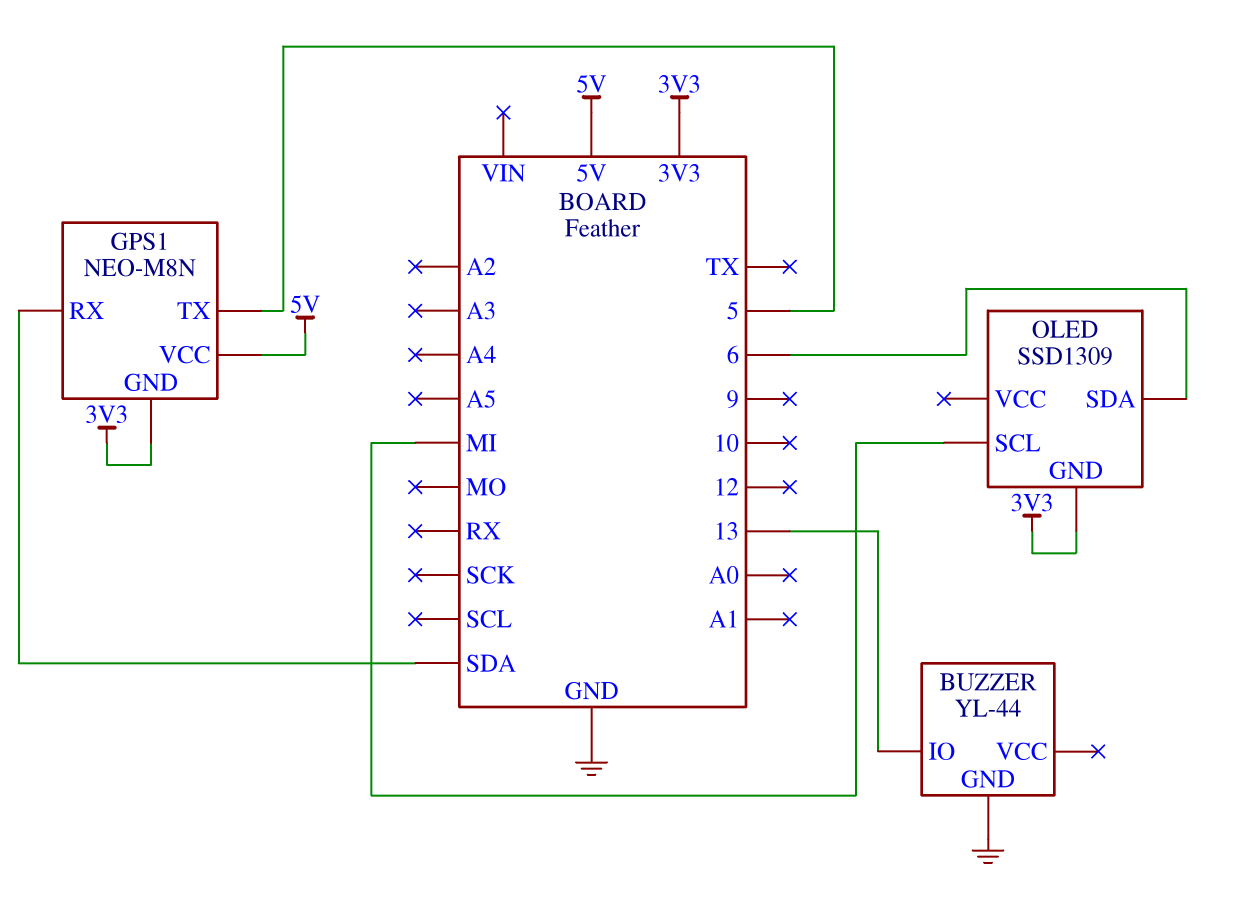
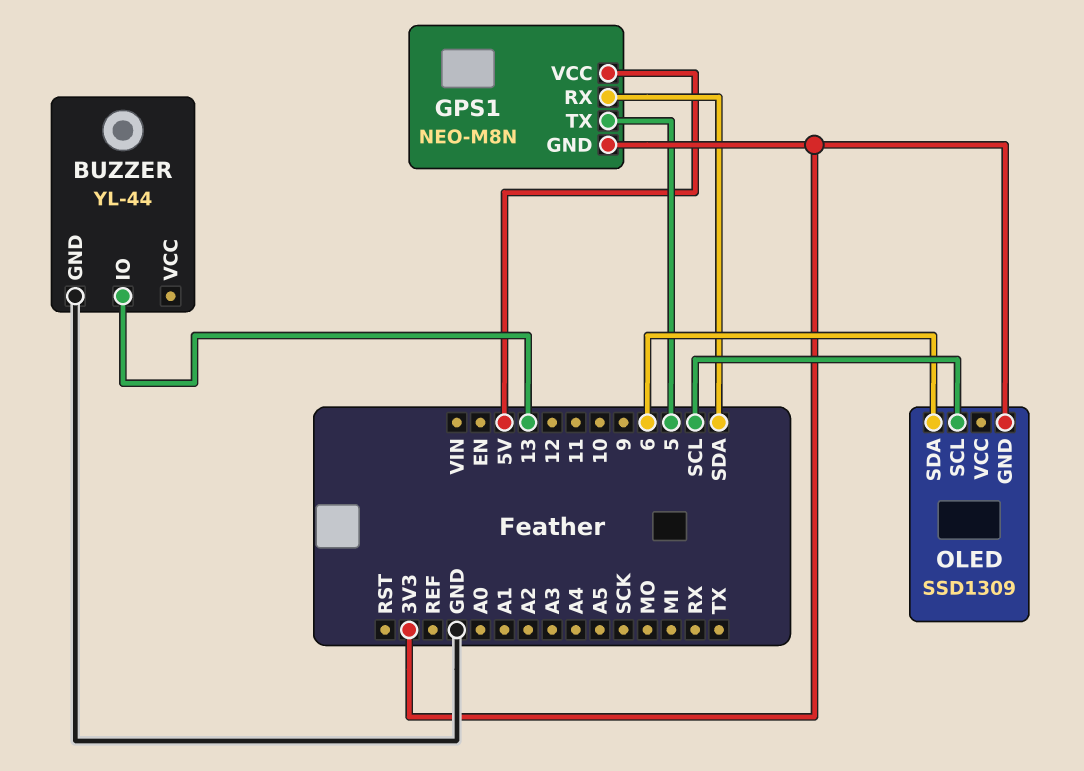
OLED pin SCL: MI -> SCL

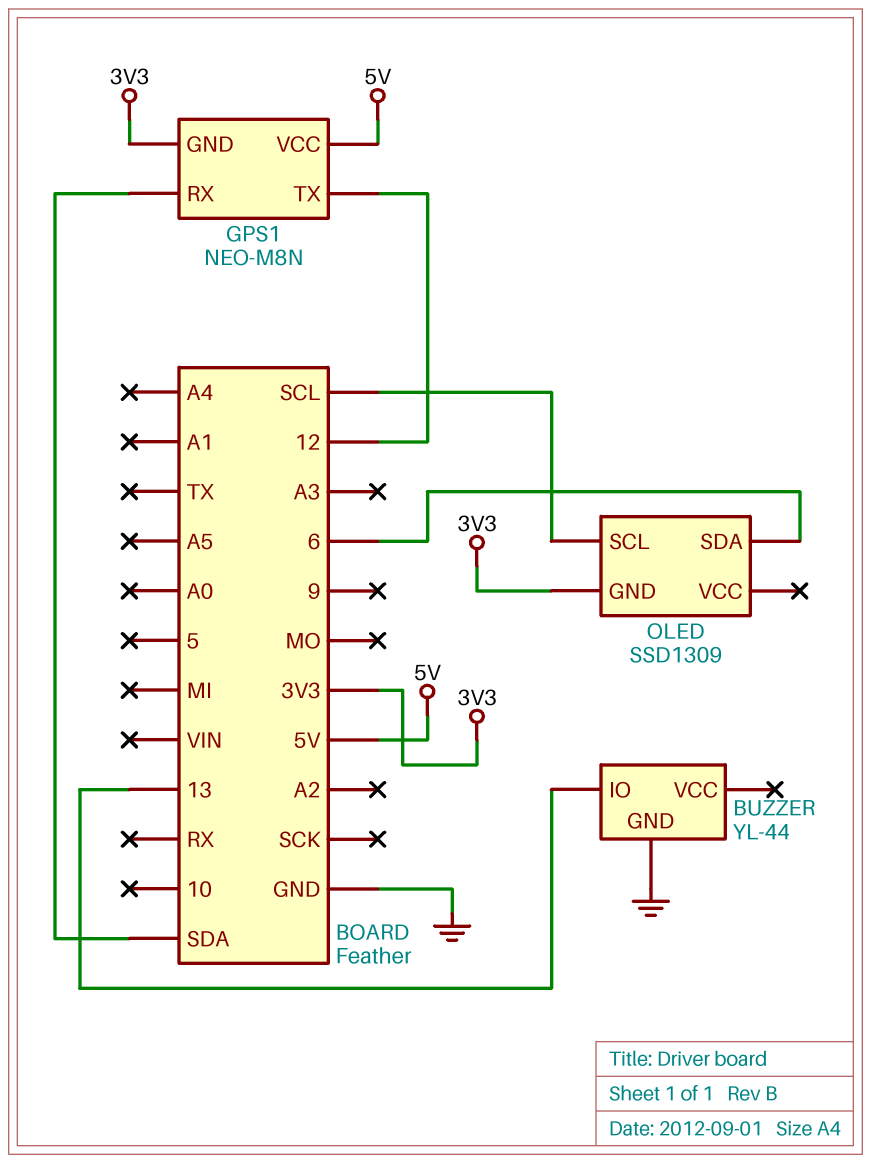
GPS1 pin TX: 5 -> 12

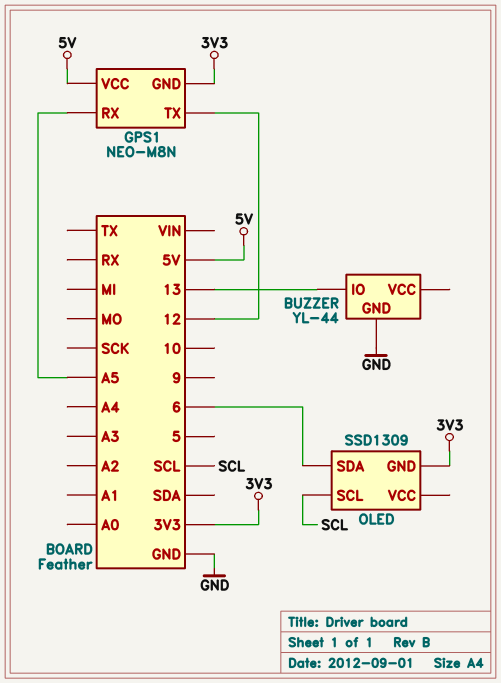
GPS1 pin RX: SDA -> A5

